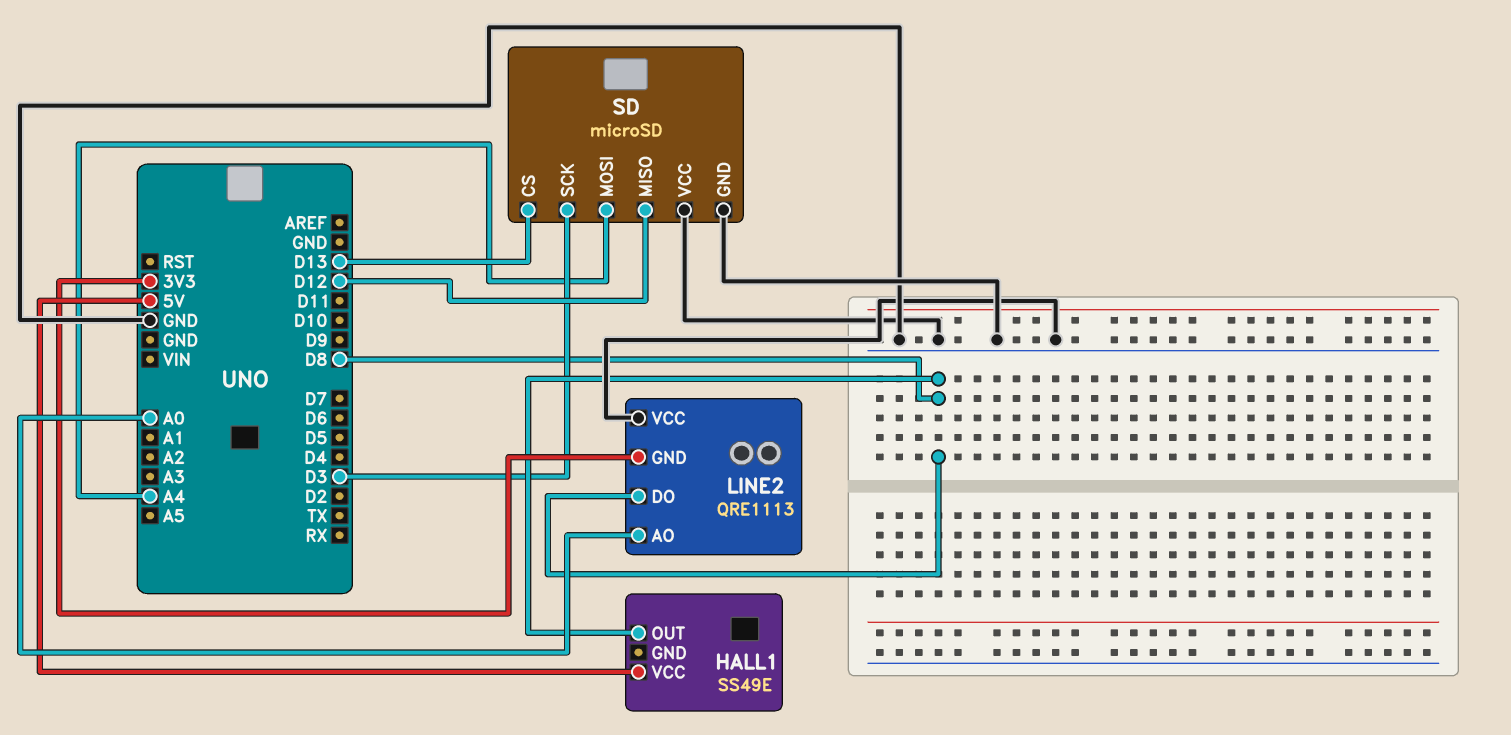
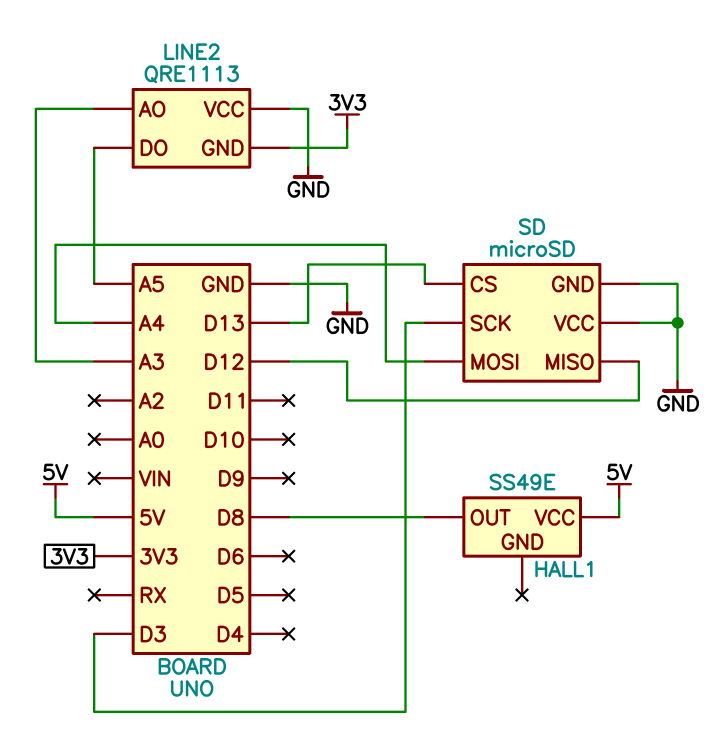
LINE2 pin AO: A0 -> A3
LINE2 pin DO: D8 -> A5

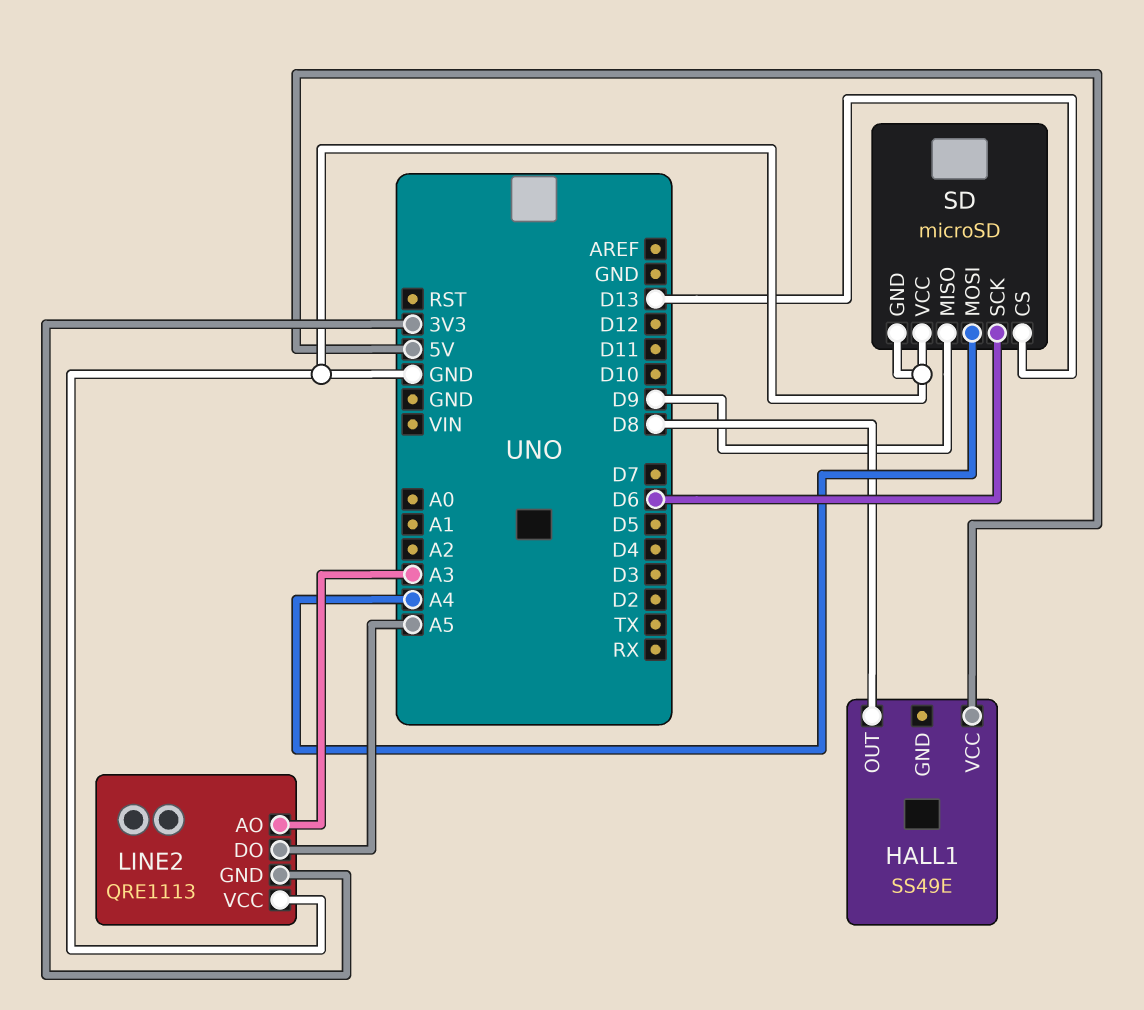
SD pin MISO: D12 -> D9
SD pin SCK: D3 -> D6

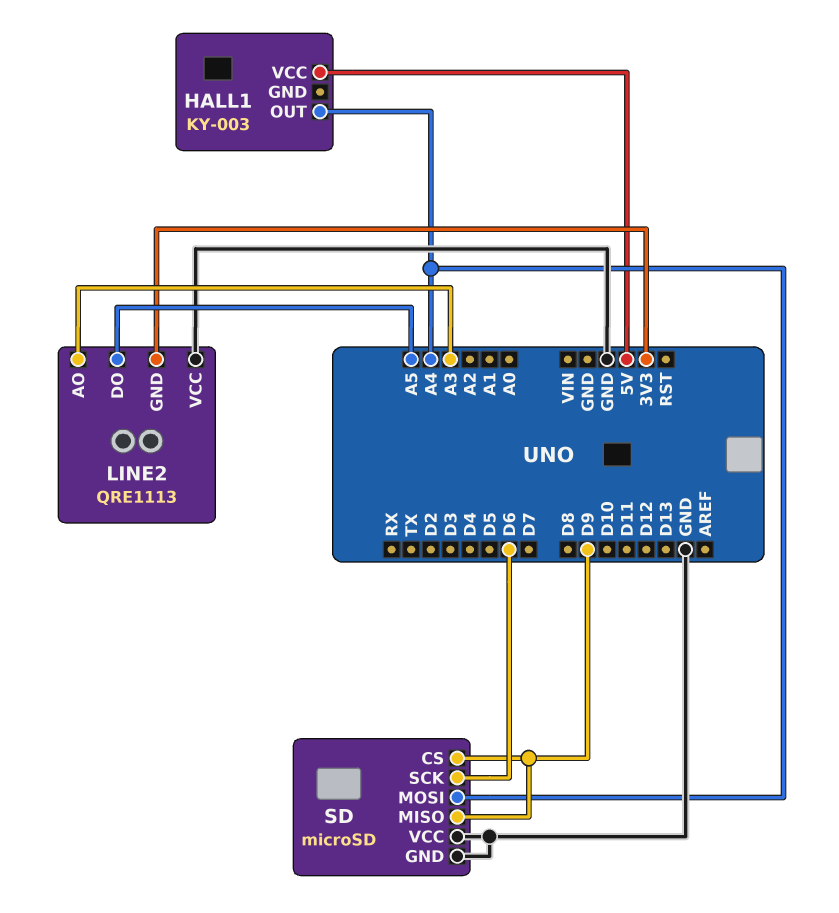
HALL1: SS49E -> KY-003
HALL1 pin OUT: D8 -> A4
SD pin CS: D13 -> D9

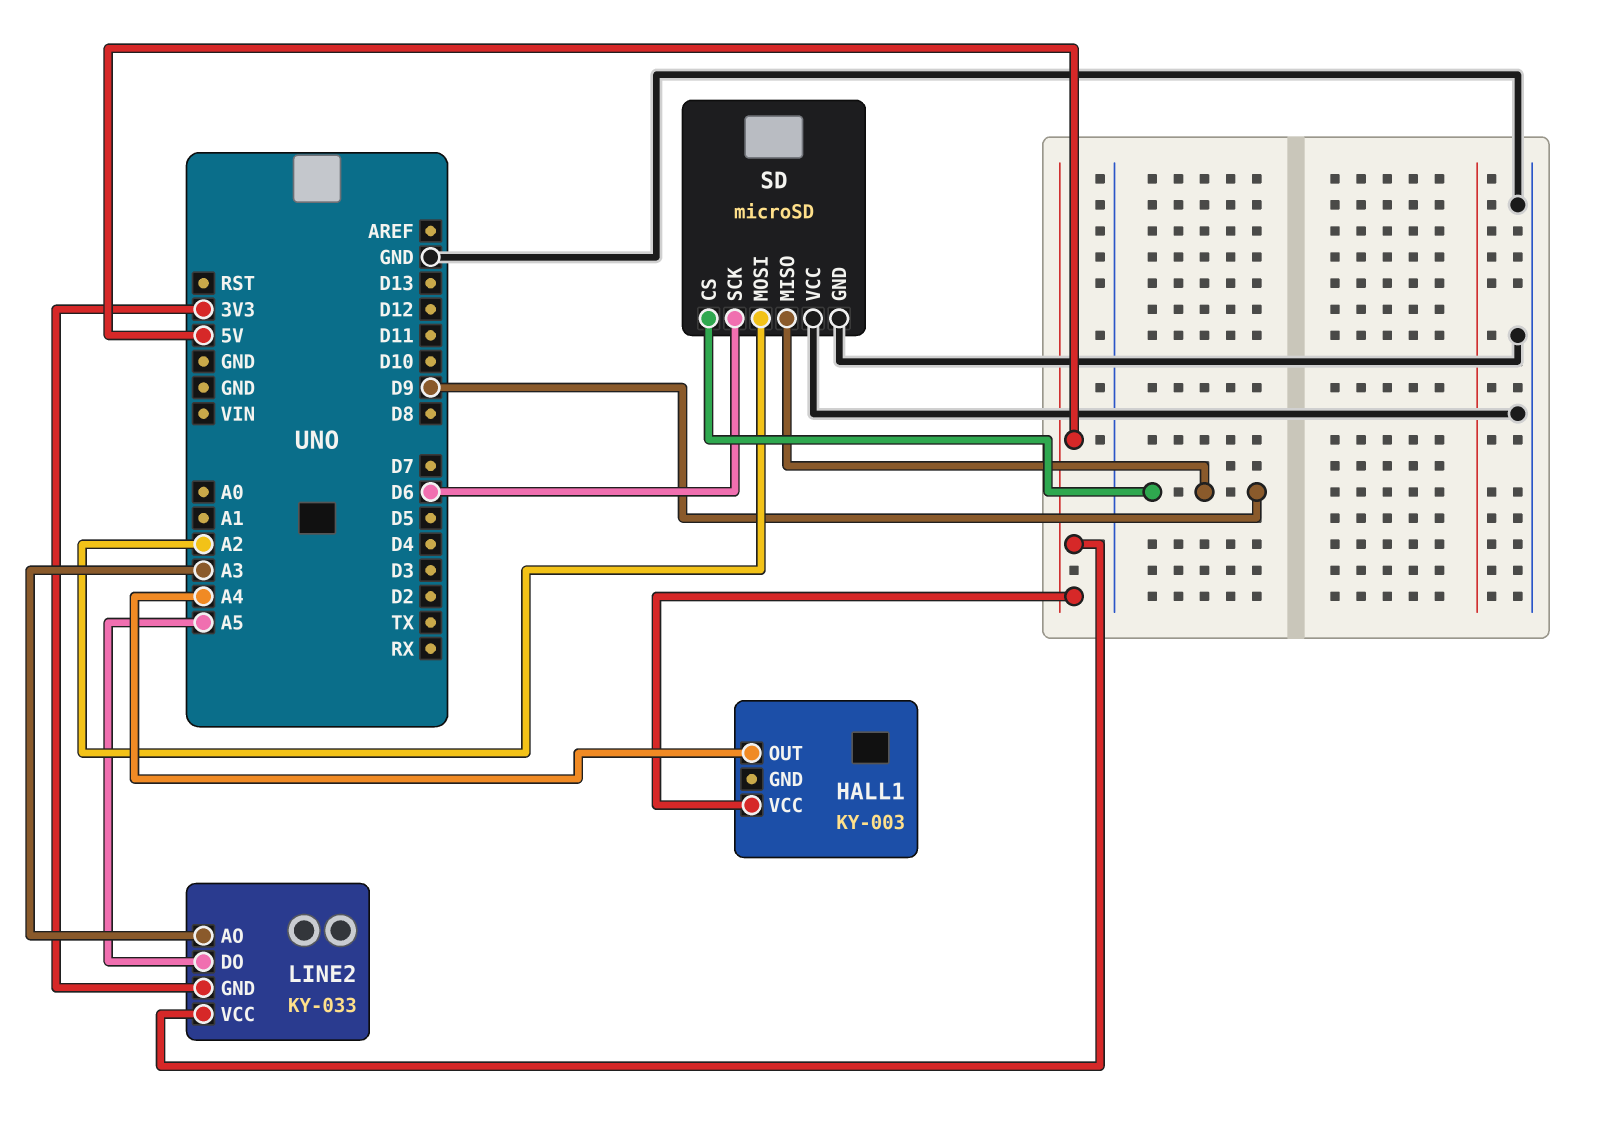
LINE2: QRE1113 -> KY-033
LINE2 pin VCC: GND -> 5V
SD pin MOSI: A4 -> A2

